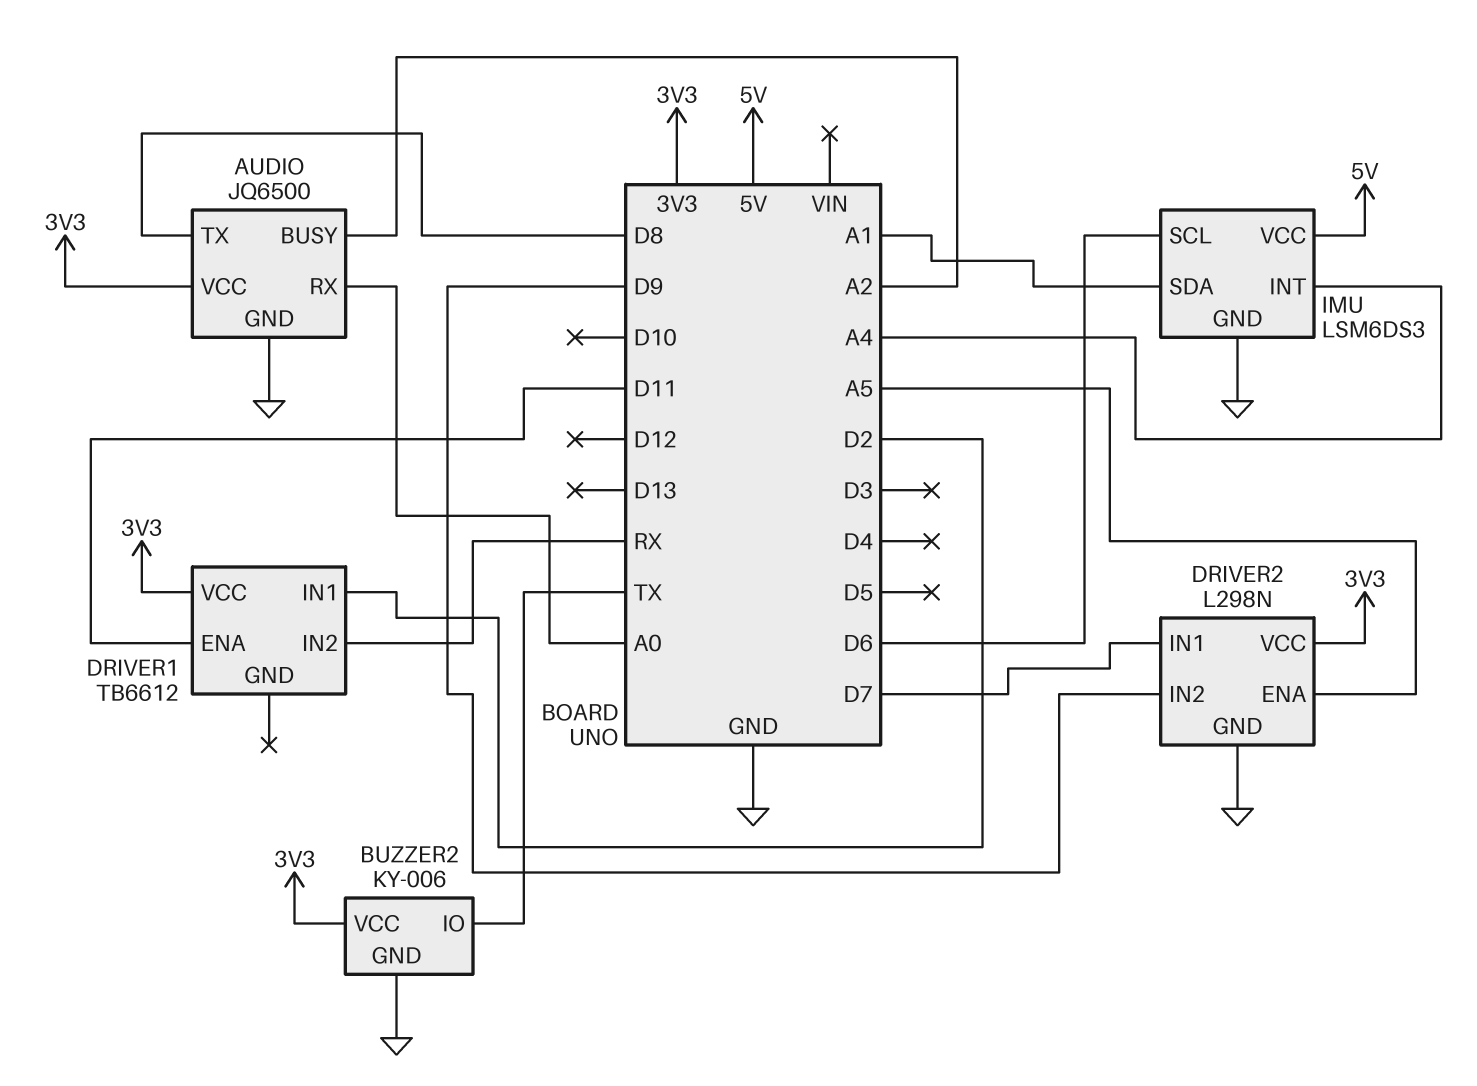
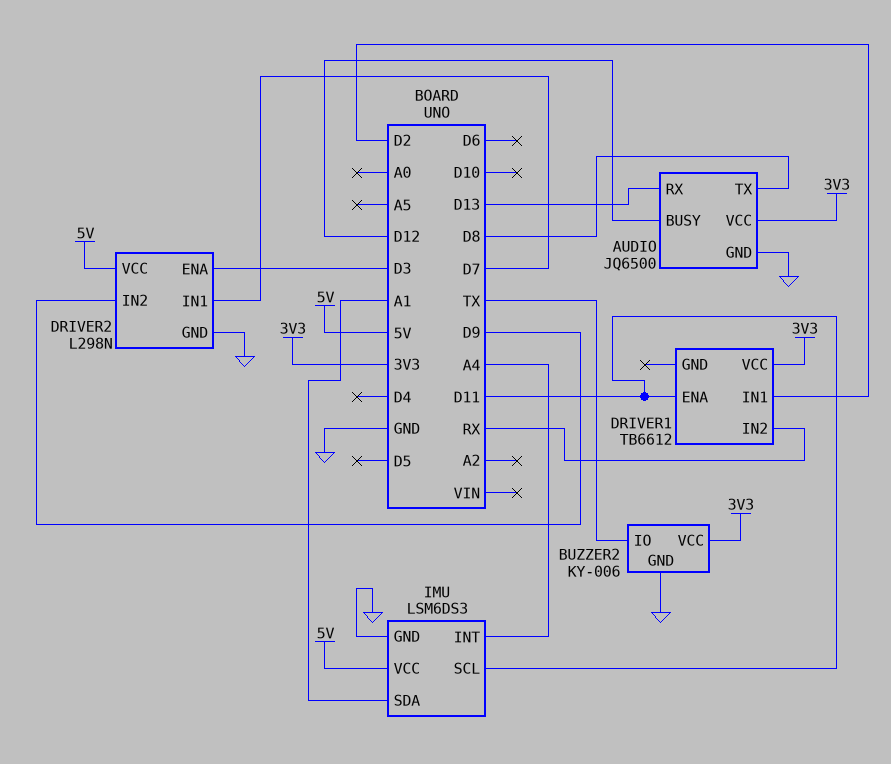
AUDIO pin BUSY: A2 -> D12
AUDIO pin RX: A0 -> D13
DRIVER2 pin ENA: A5 -> D3
DRIVER2 pin VCC: 3V3 -> 5V
IMU pin SCL: D6 -> D11

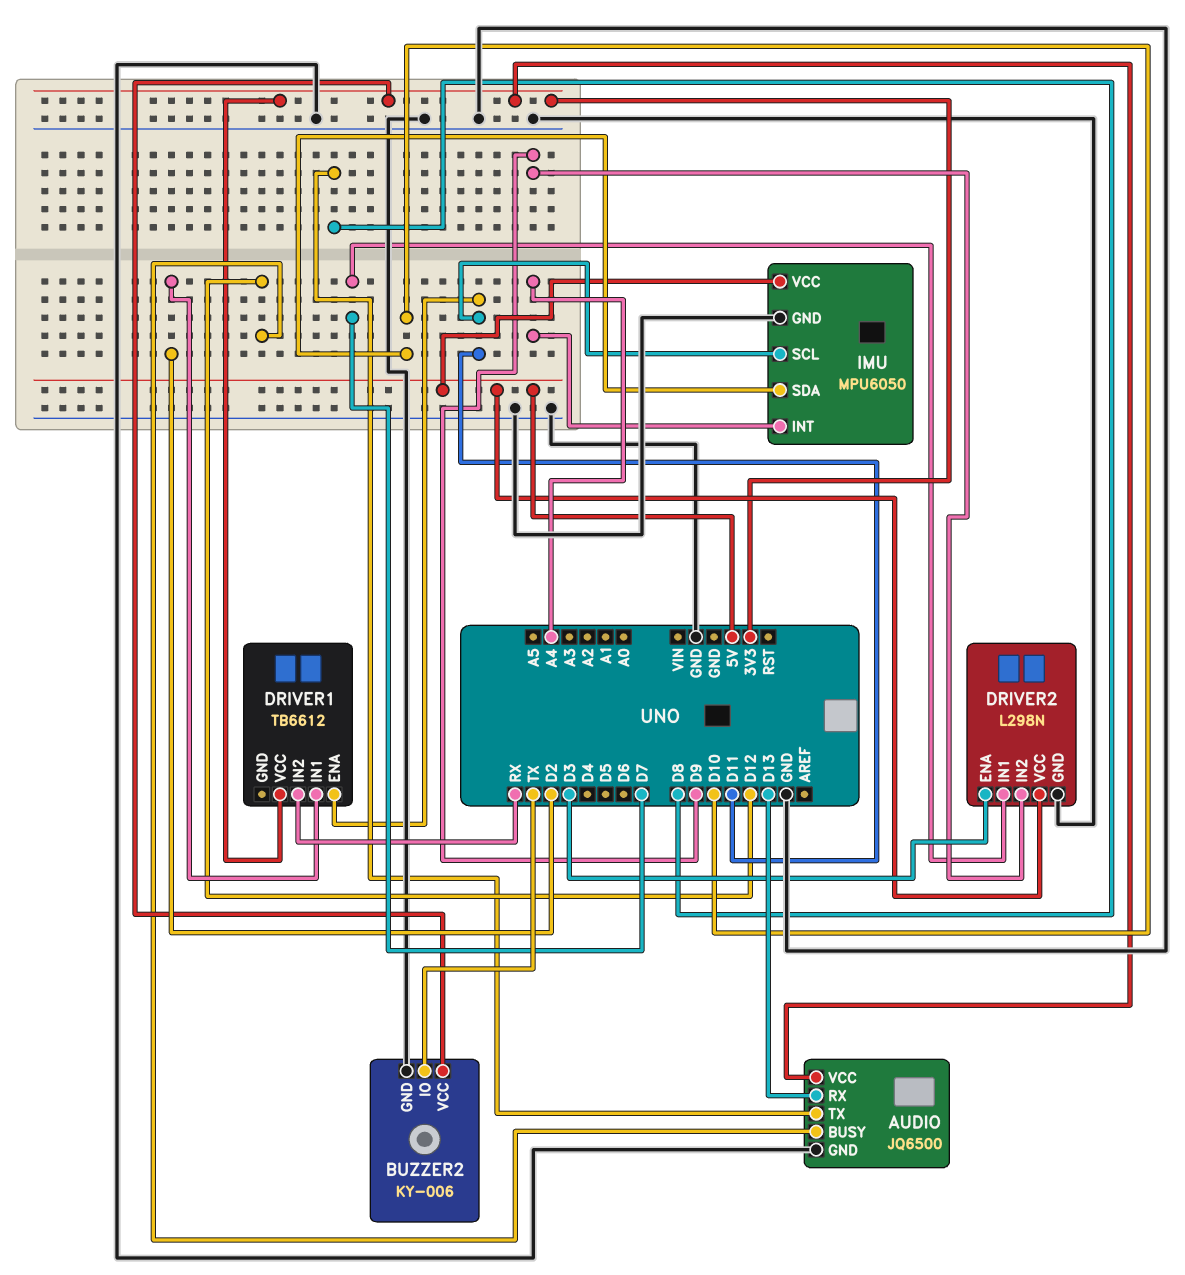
IMU: LSM6DS3 -> MPU6050
IMU pin SDA: A1 -> D10

